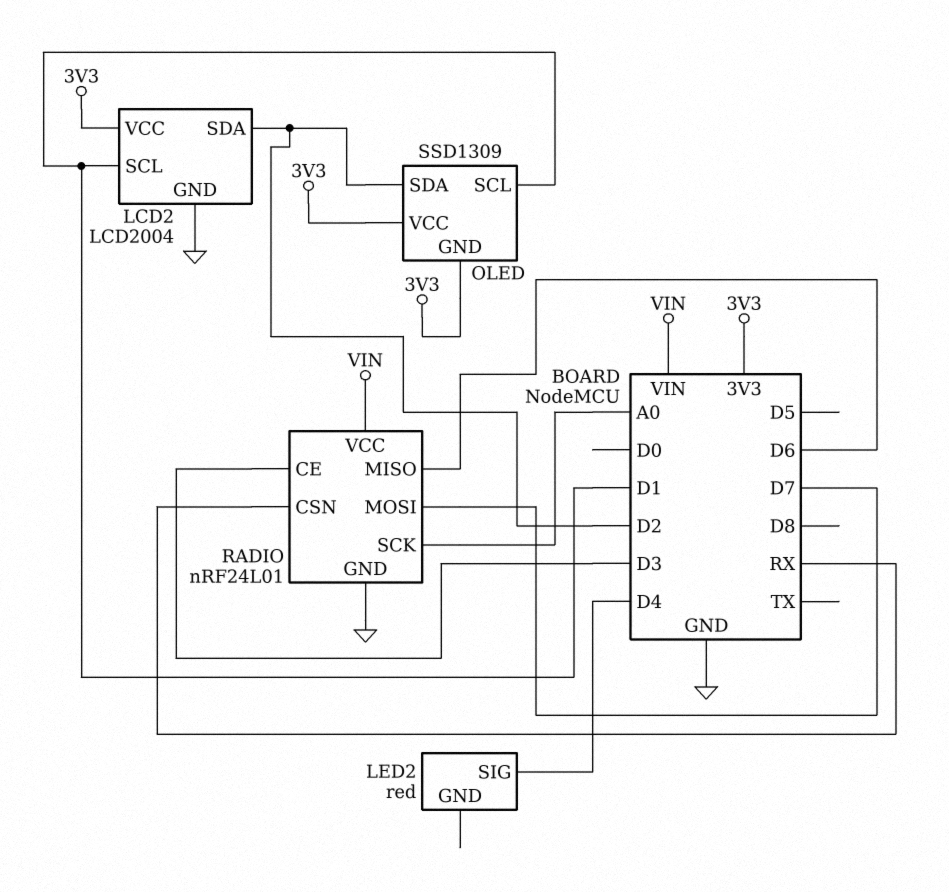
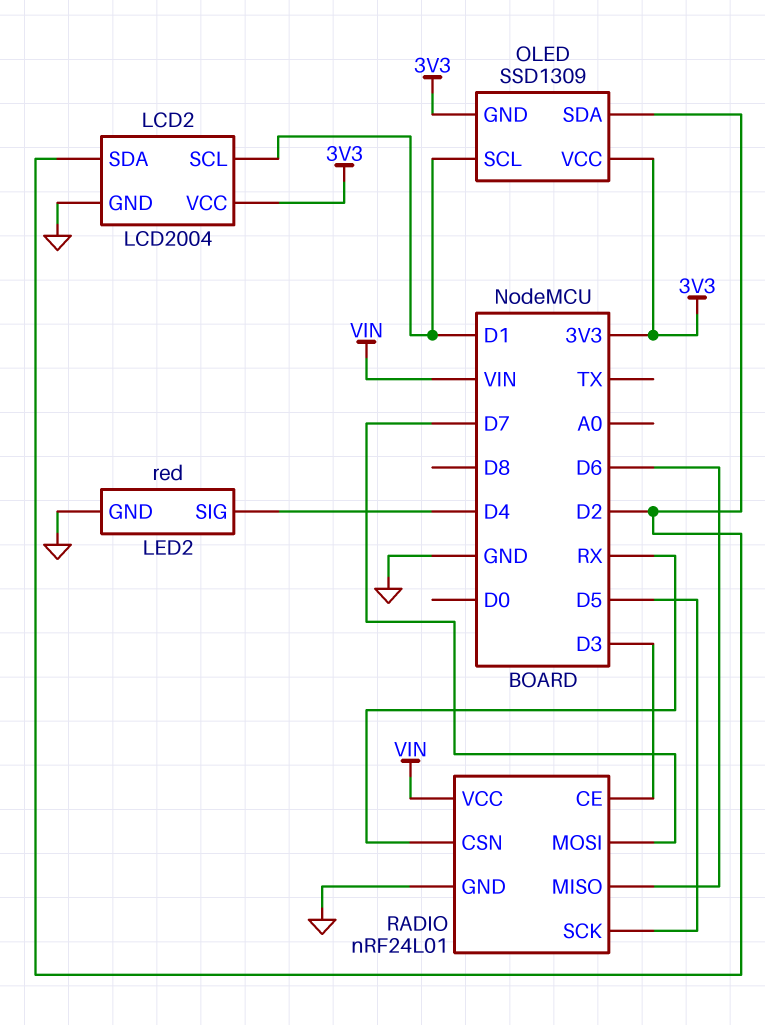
LED2 pin GND: none -> GND
RADIO pin SCK: A0 -> D5

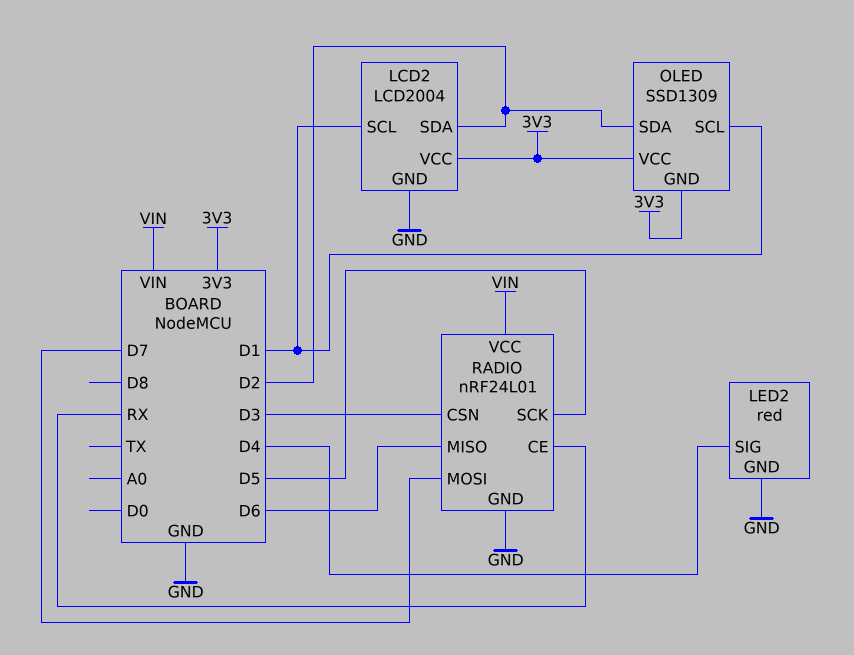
RADIO pin CE: D3 -> RX
RADIO pin CSN: RX -> D3

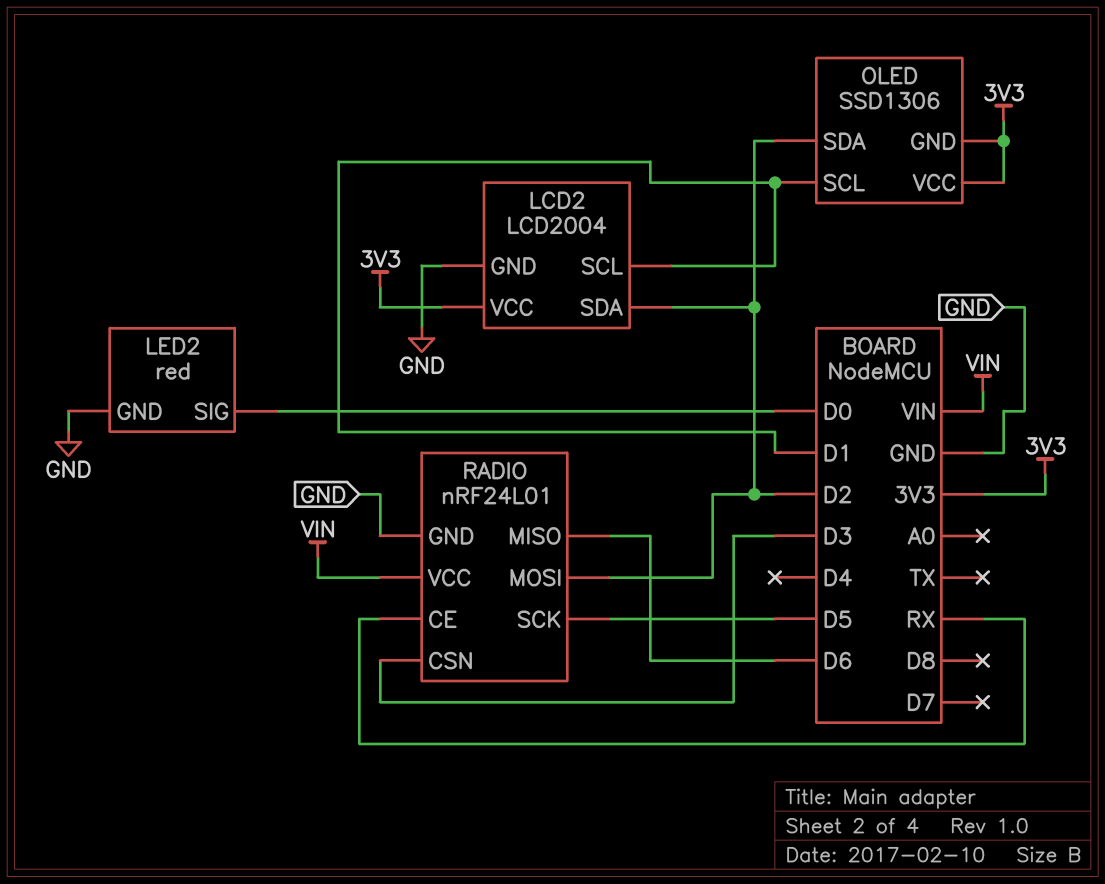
LED2 pin SIG: D4 -> D0
OLED: SSD1309 -> SSD1306
RADIO pin MOSI: D7 -> D2

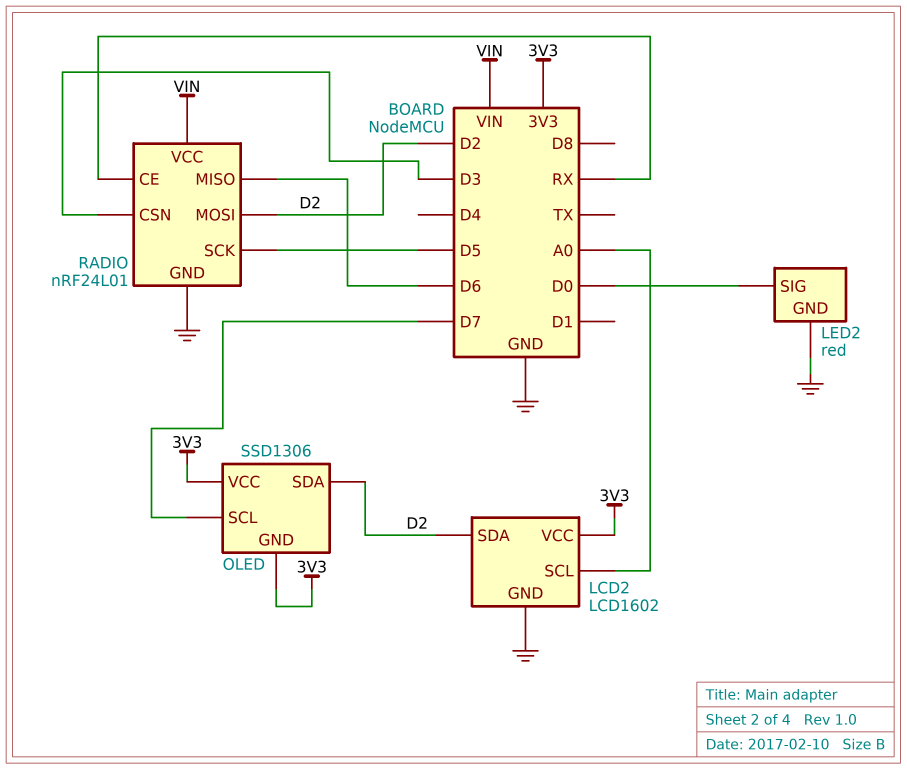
LCD2: LCD2004 -> LCD1602
LCD2 pin SCL: D1 -> A0
OLED pin SCL: D1 -> D7

